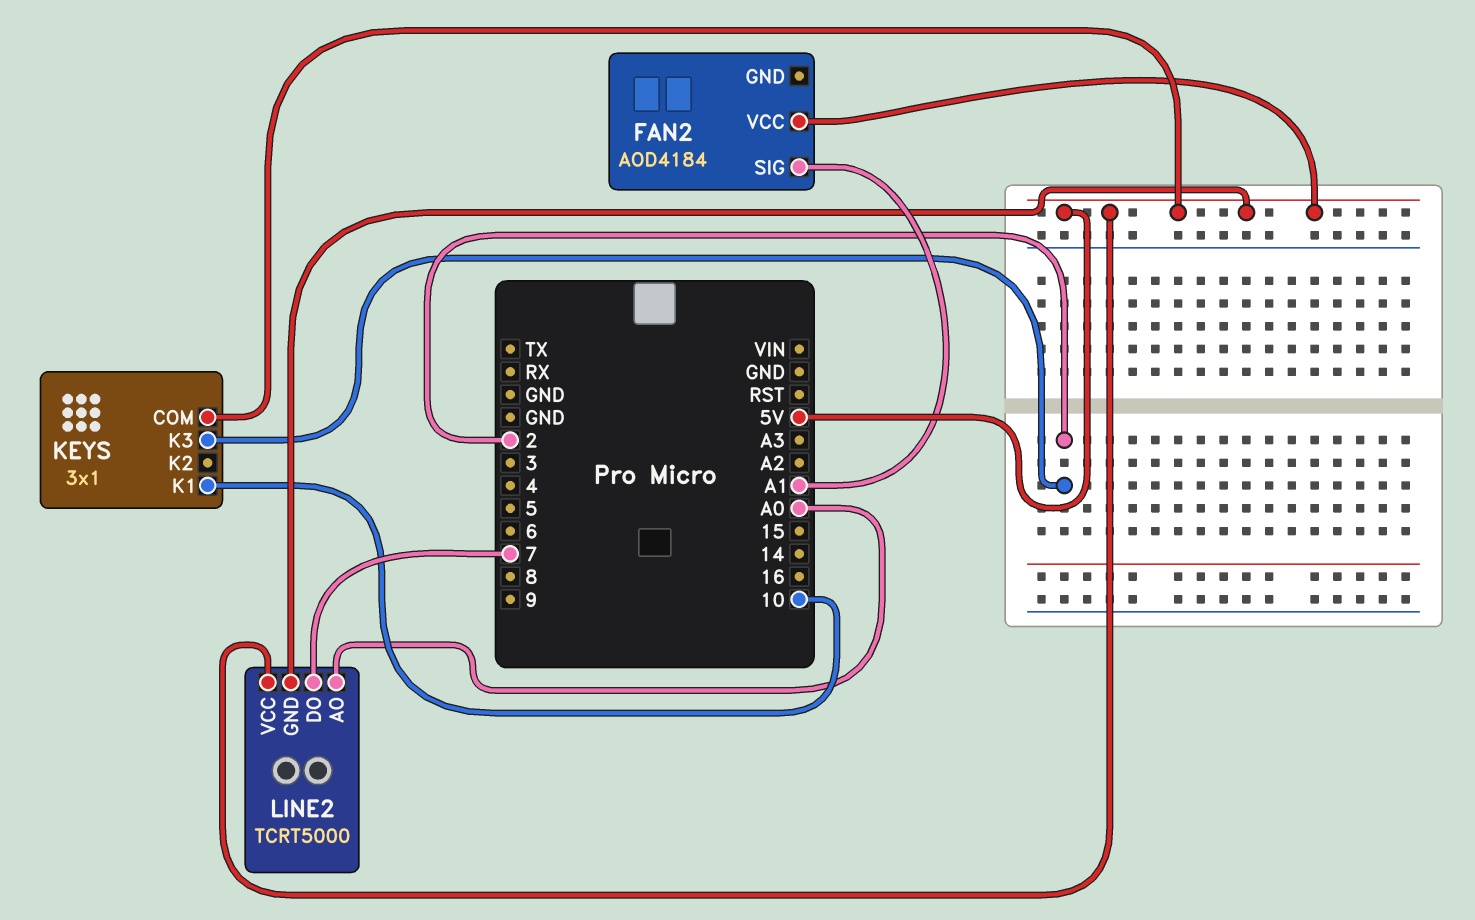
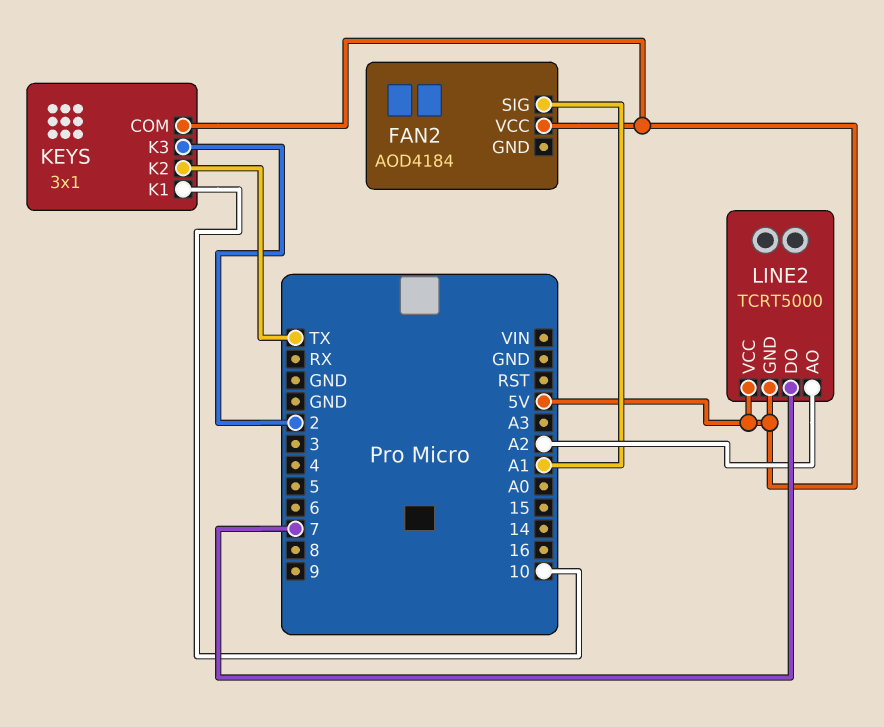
KEYS pin K2: none -> TX
LINE2 pin AO: A0 -> A2

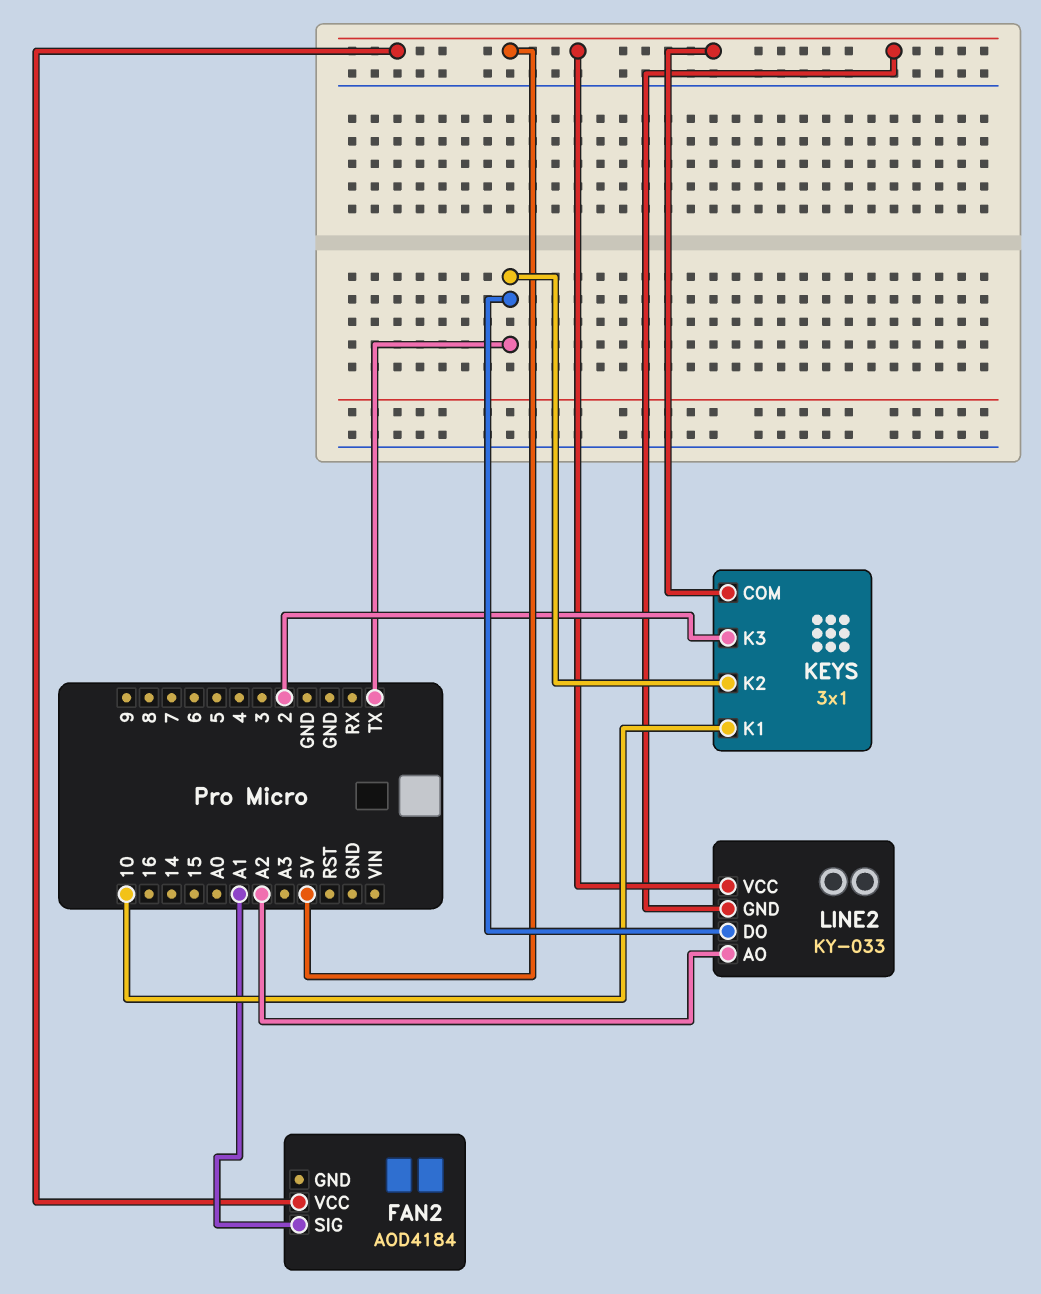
LINE2: TCRT5000 -> KY-033
LINE2 pin DO: 7 -> TX

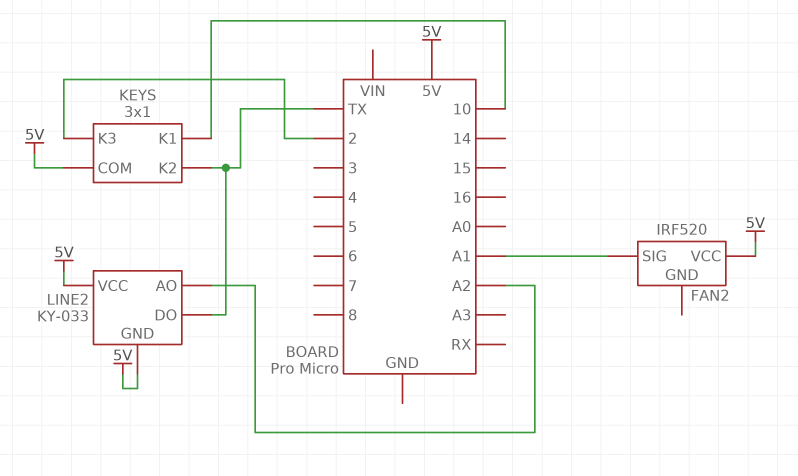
FAN2: AOD4184 -> IRF520

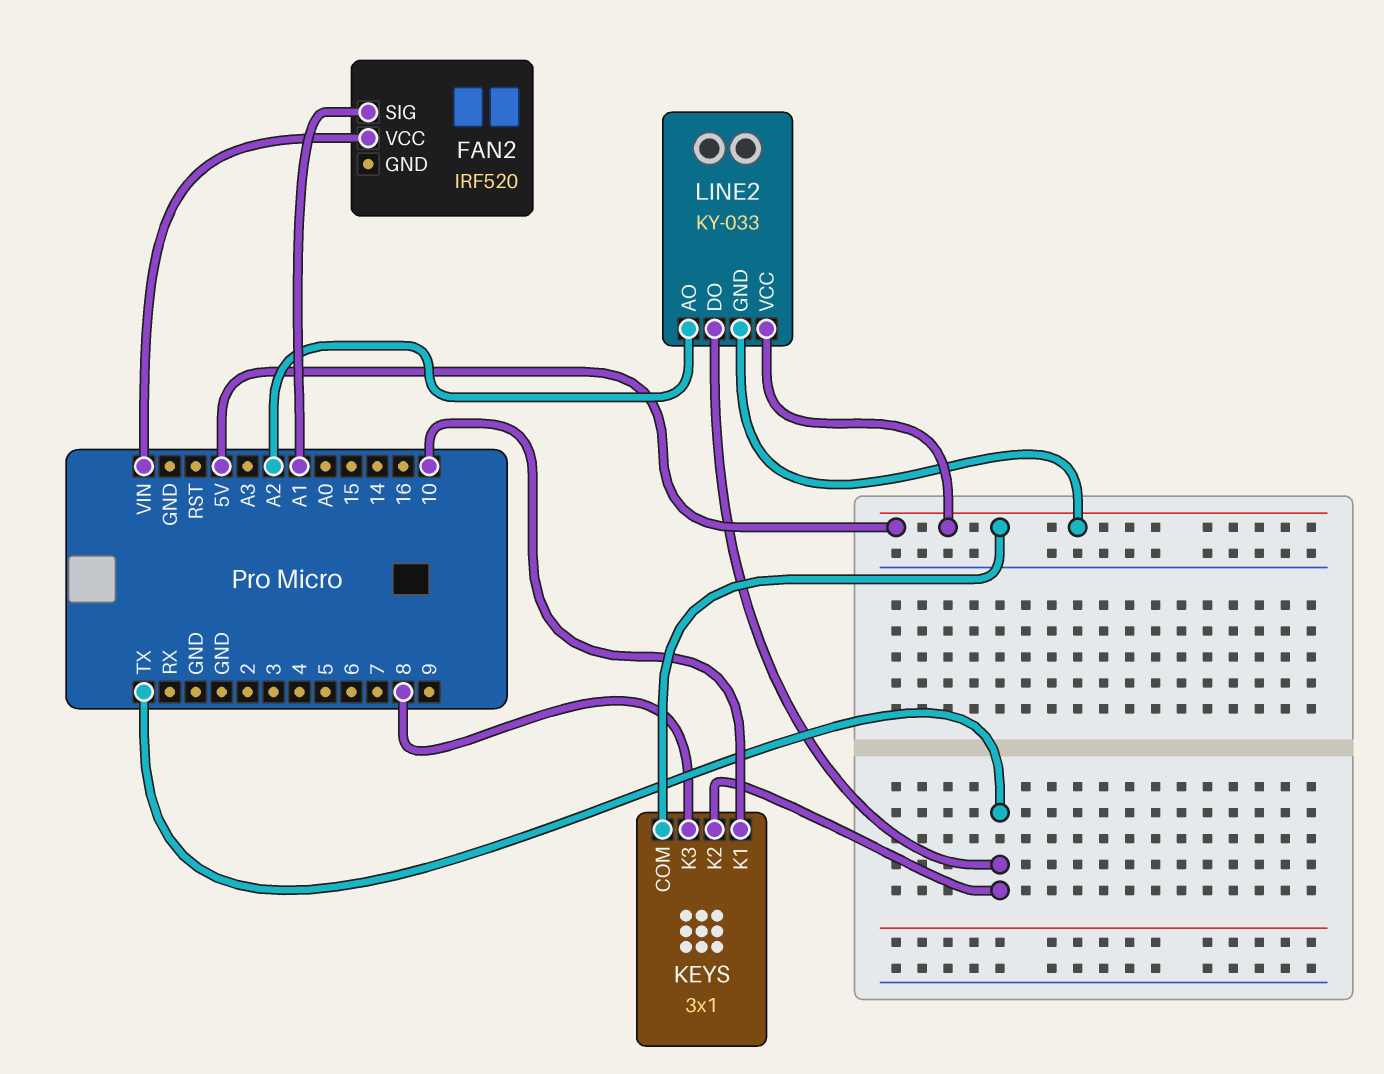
FAN2 pin VCC: 5V -> VIN
KEYS pin K3: 2 -> 8

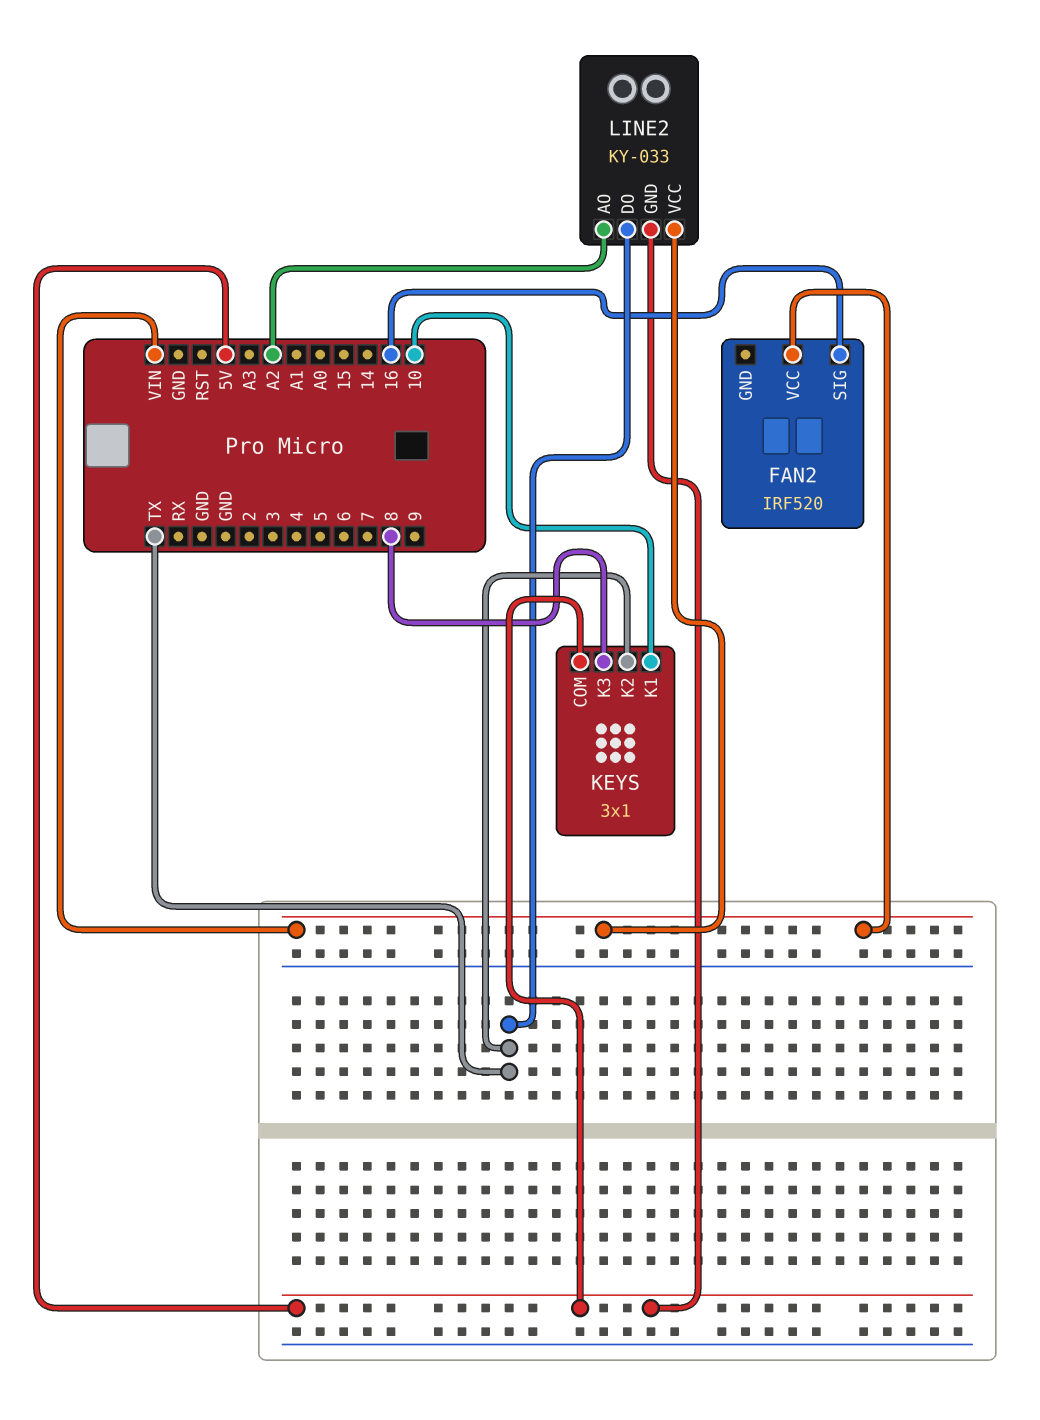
FAN2 pin SIG: A1 -> 16
LINE2 pin VCC: 5V -> VIN

